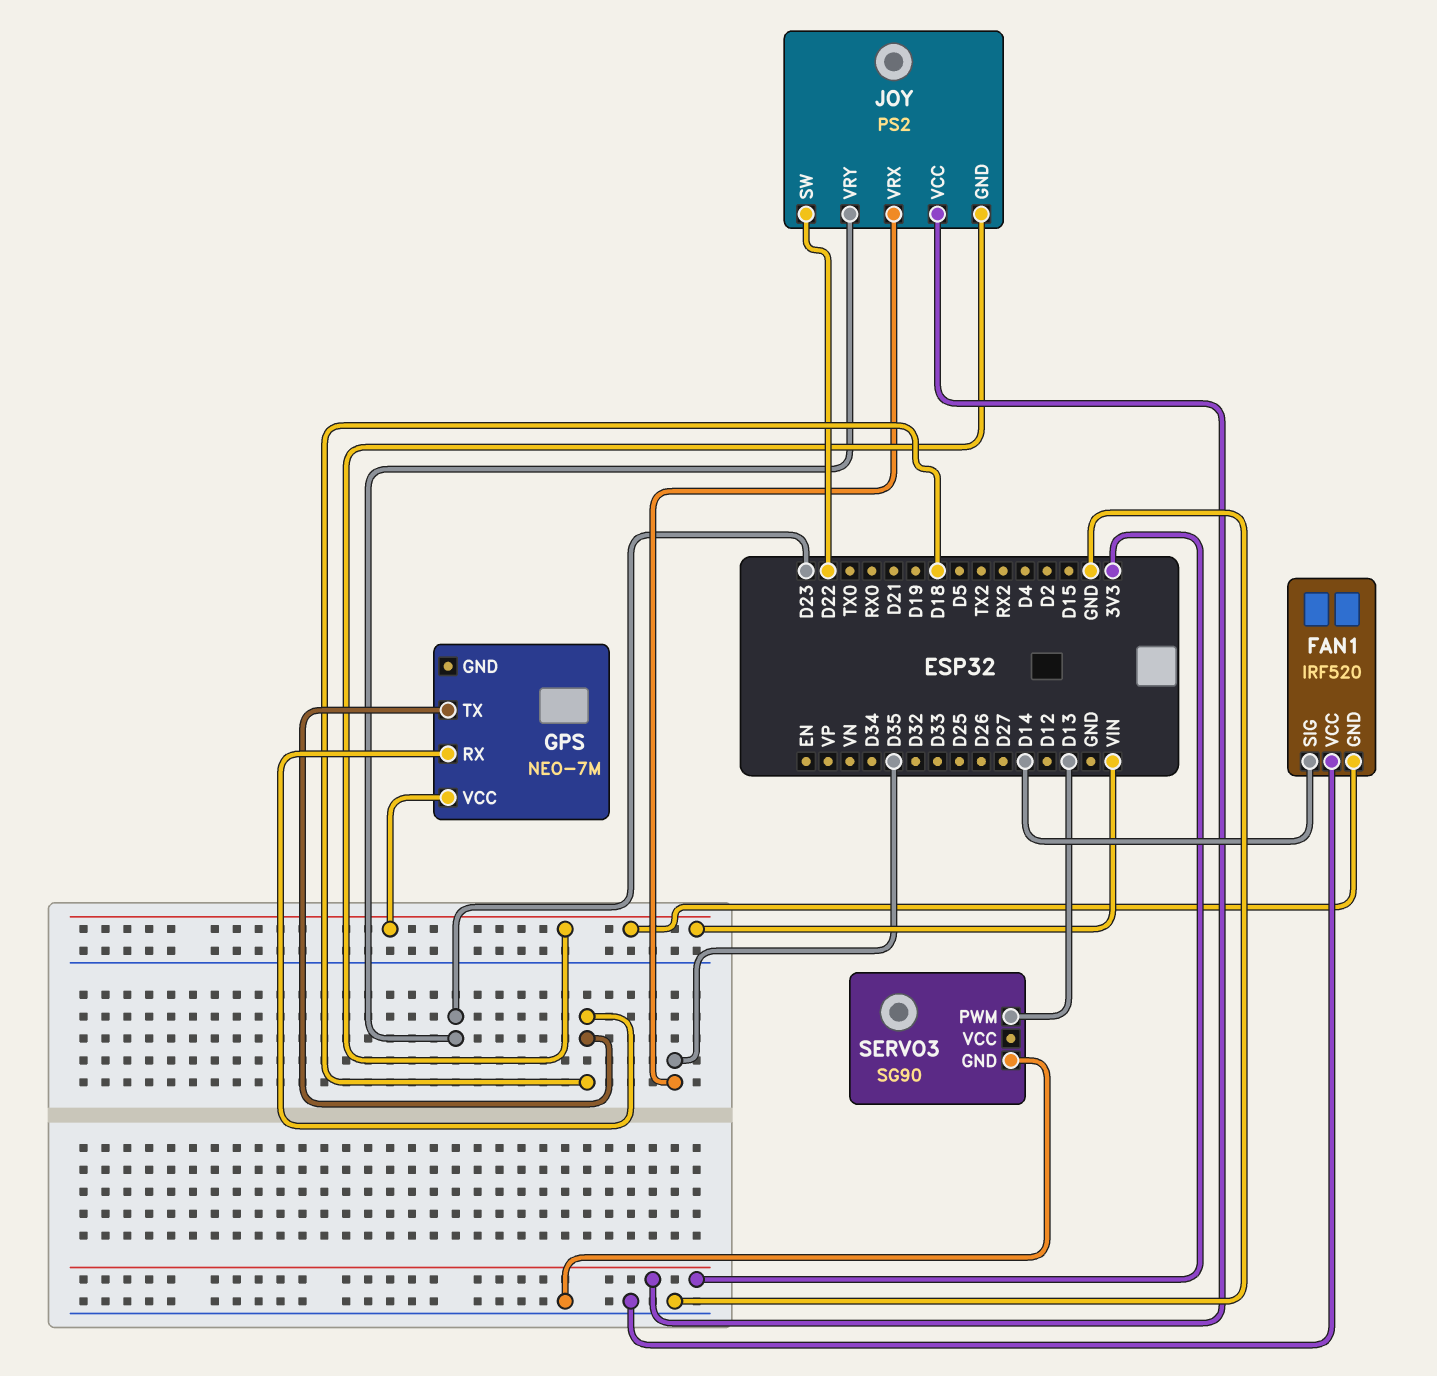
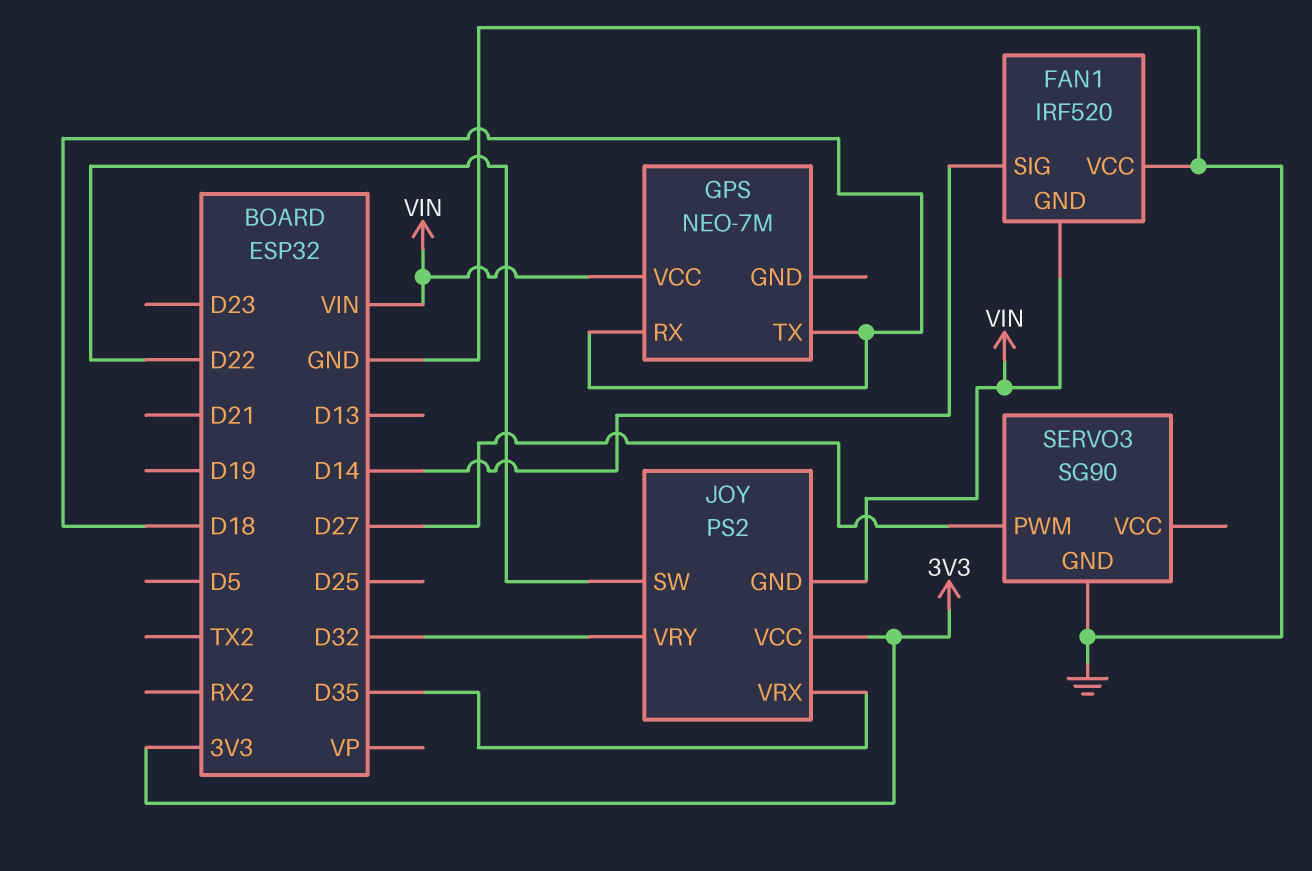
JOY pin VRY: D23 -> D32
SERVO3 pin PWM: D13 -> D27

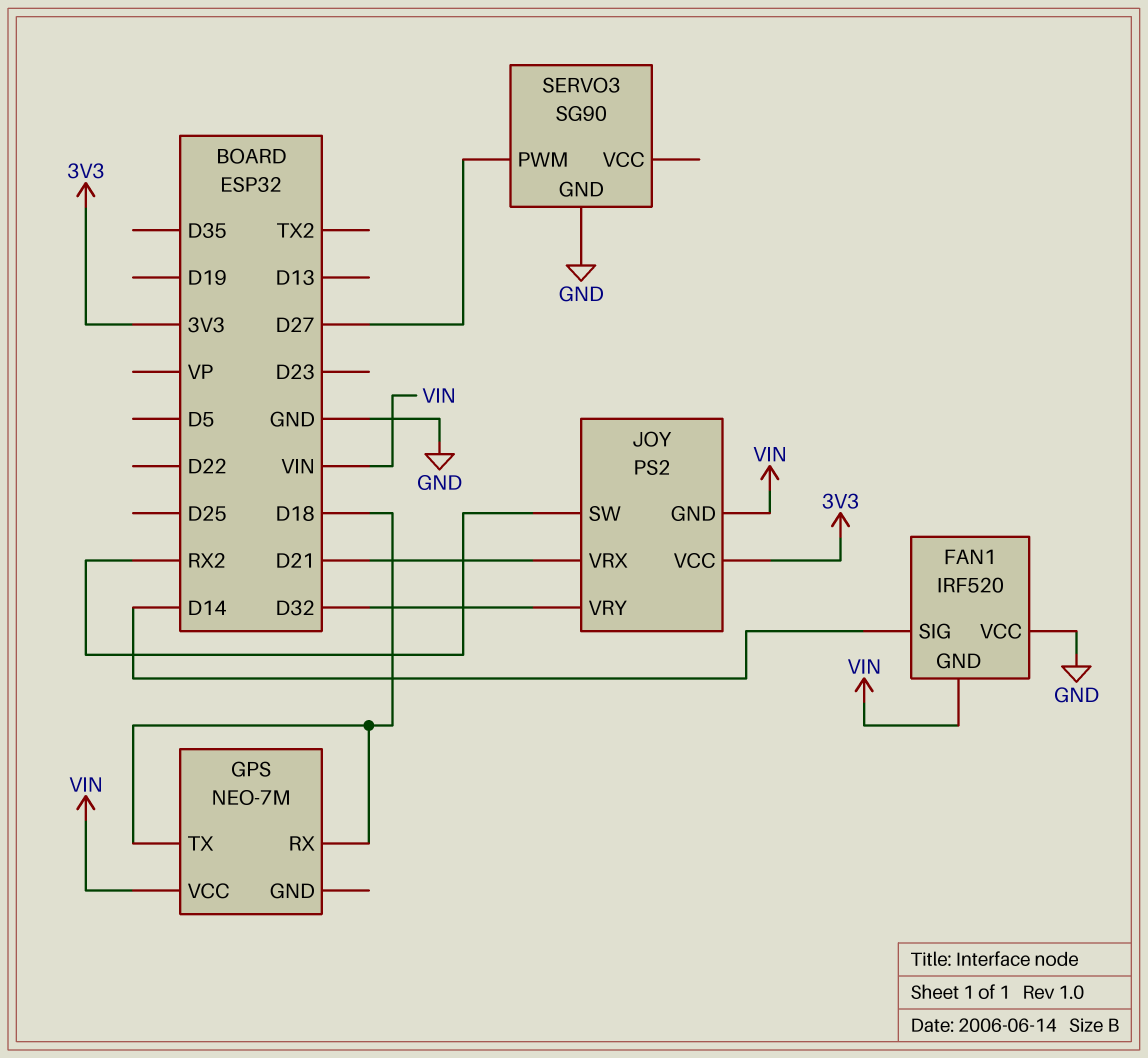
JOY pin SW: D22 -> RX2
JOY pin VRX: D35 -> D21

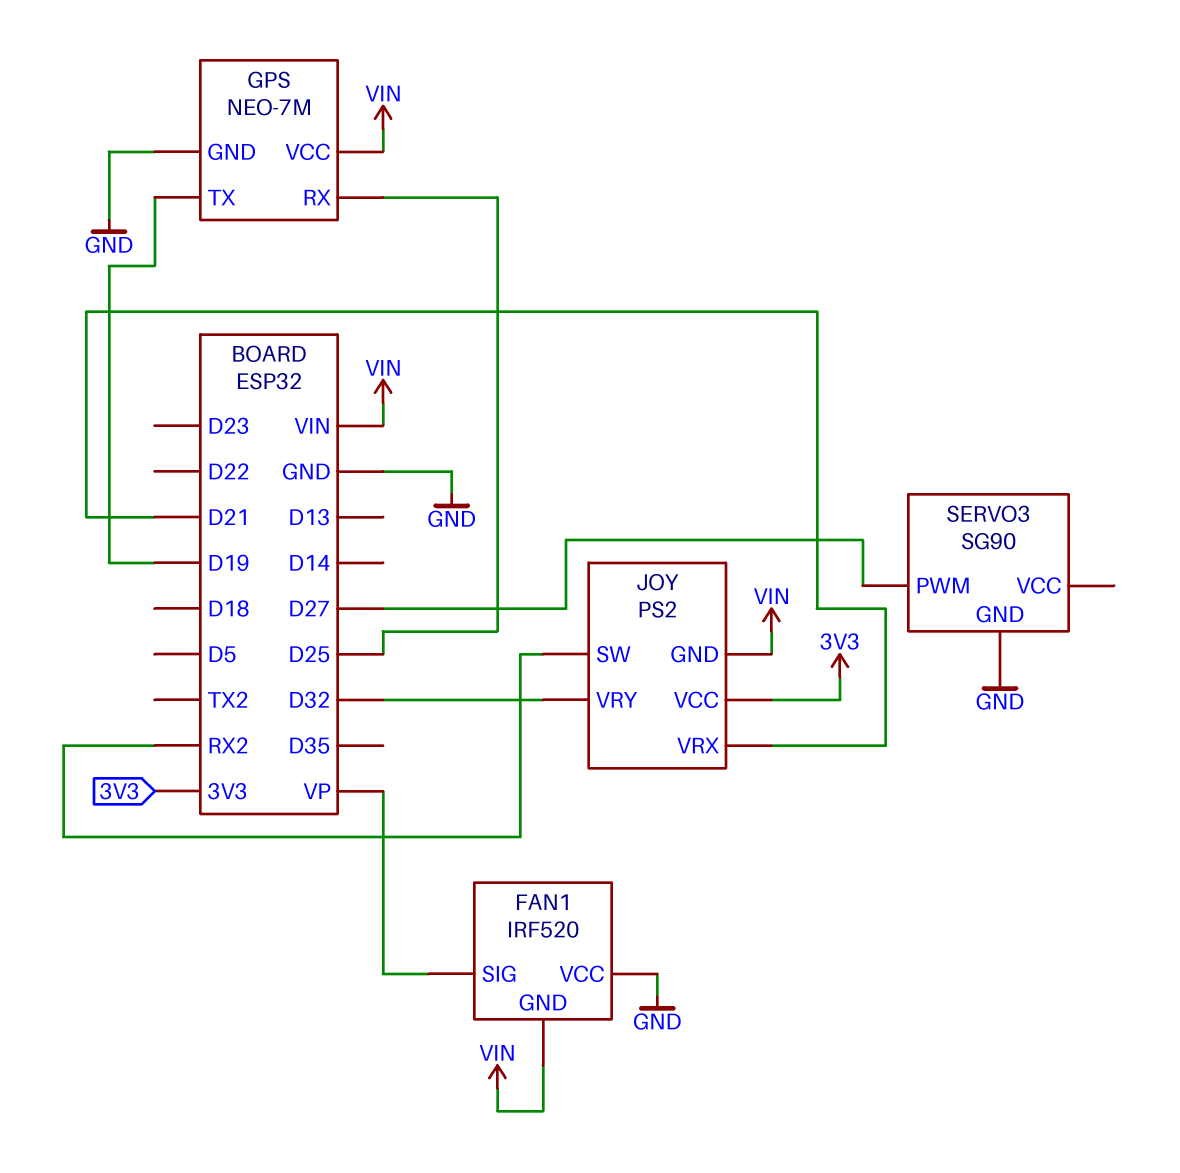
FAN1 pin SIG: D14 -> VP
GPS pin GND: none -> GND
GPS pin RX: D18 -> D25
GPS pin TX: D18 -> D19

